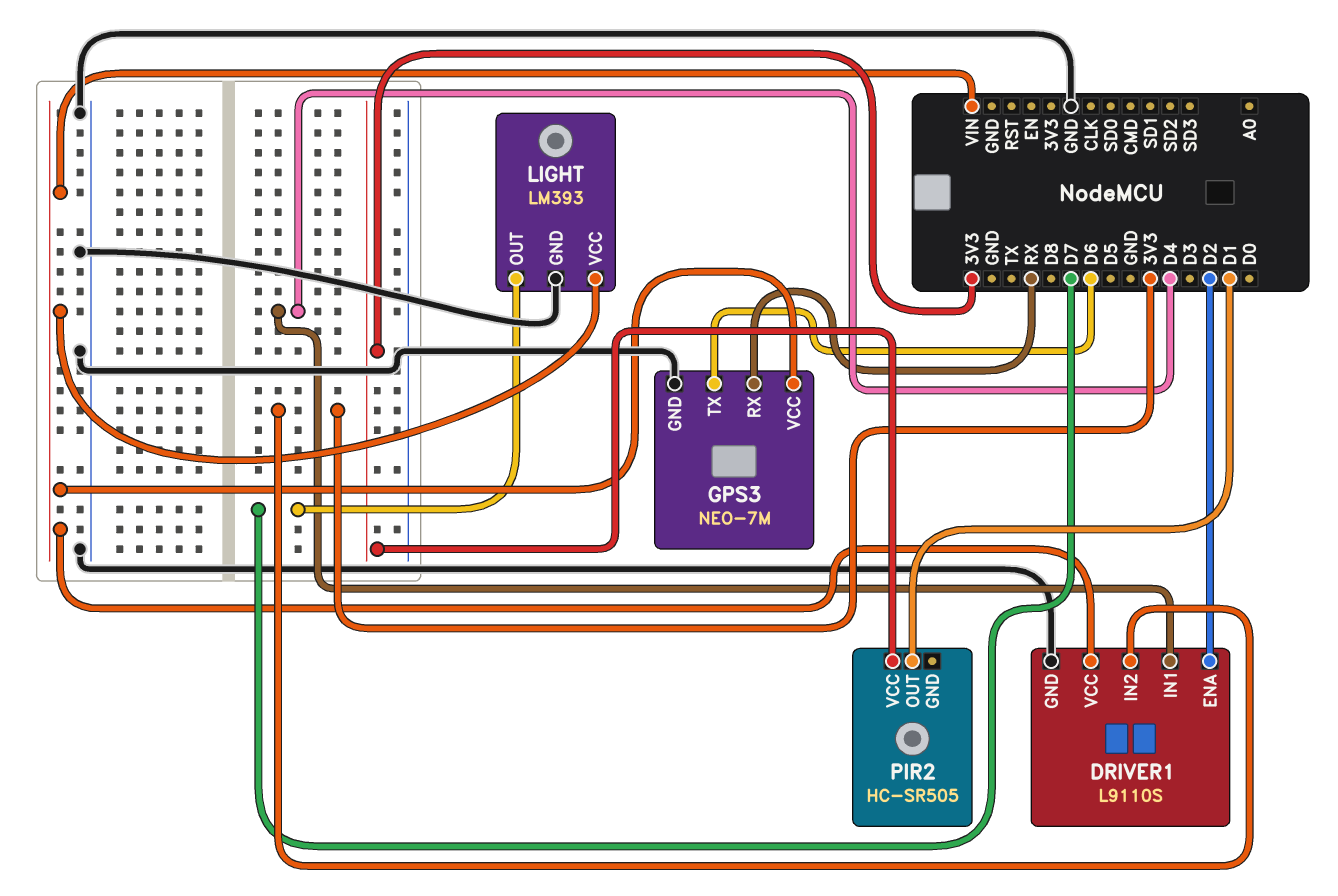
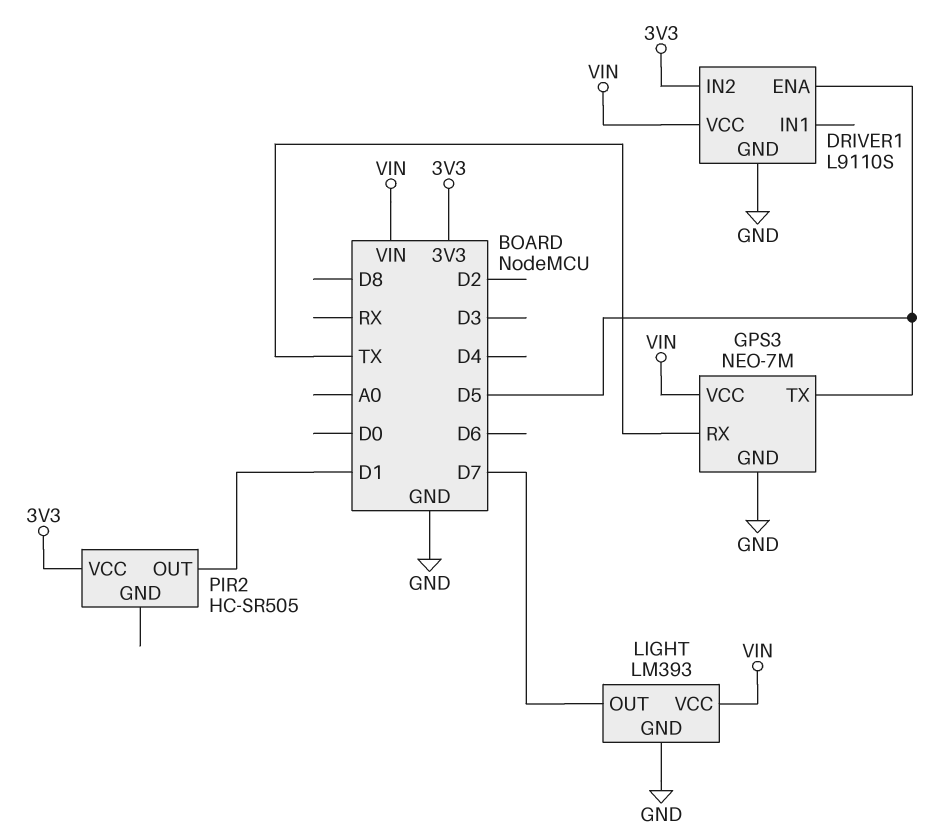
DRIVER1 pin ENA: D2 -> D5
DRIVER1 pin IN1: D4 -> none
GPS3 pin RX: RX -> TX
GPS3 pin TX: D6 -> D5

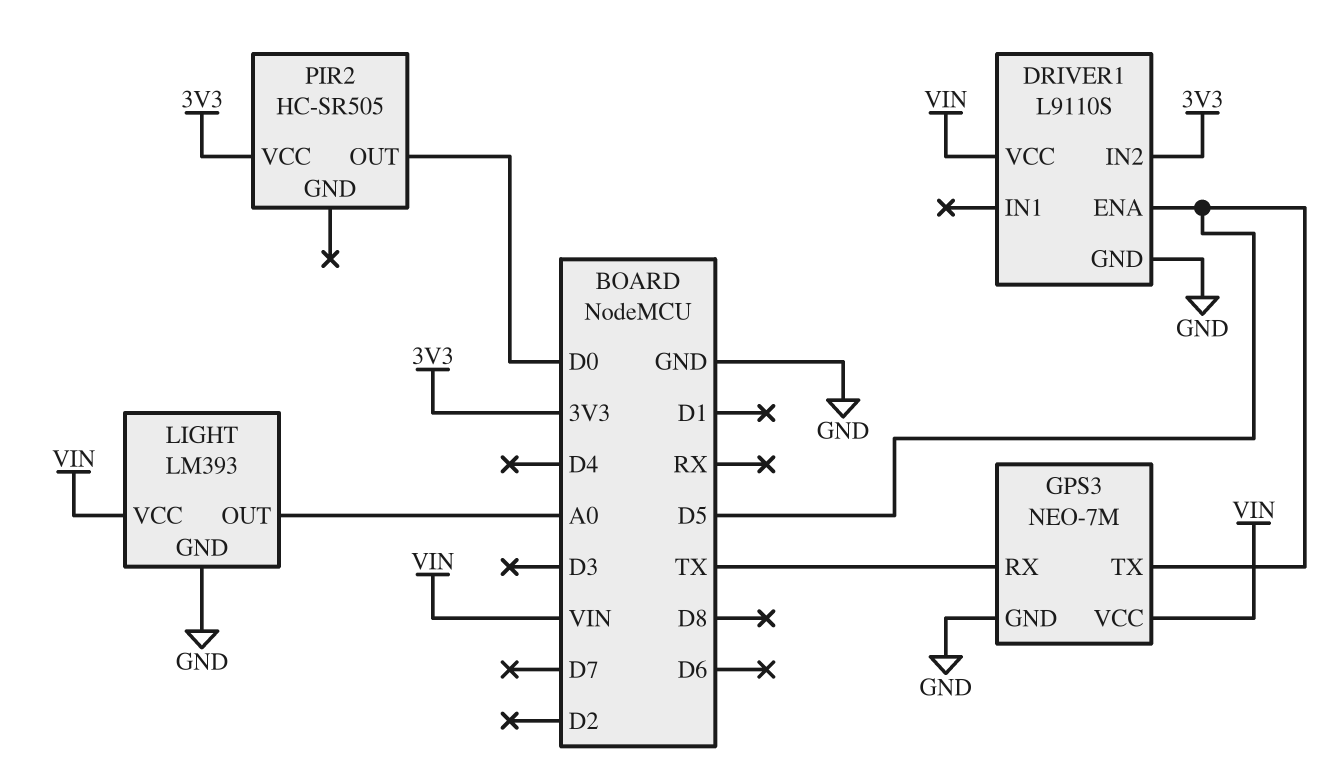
LIGHT pin OUT: D7 -> A0
PIR2 pin OUT: D1 -> D0

